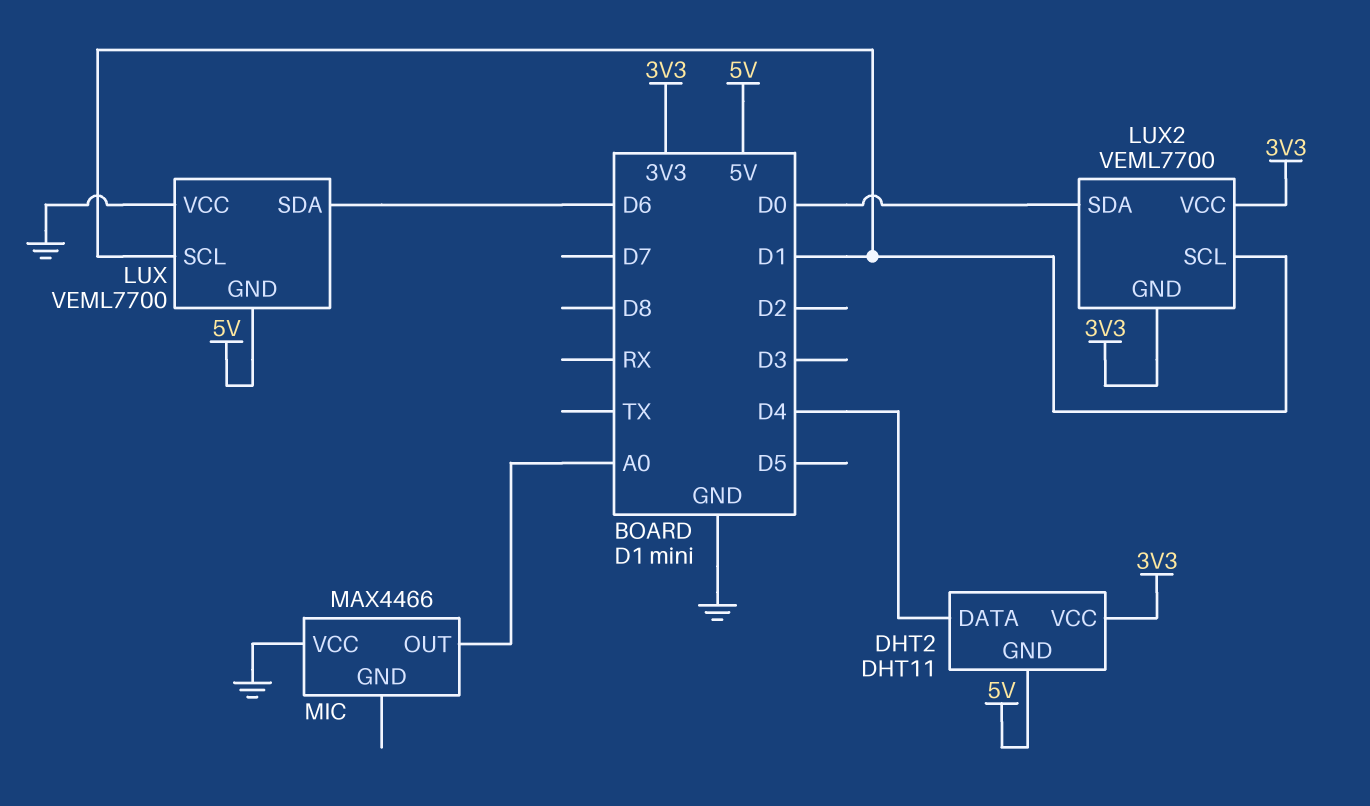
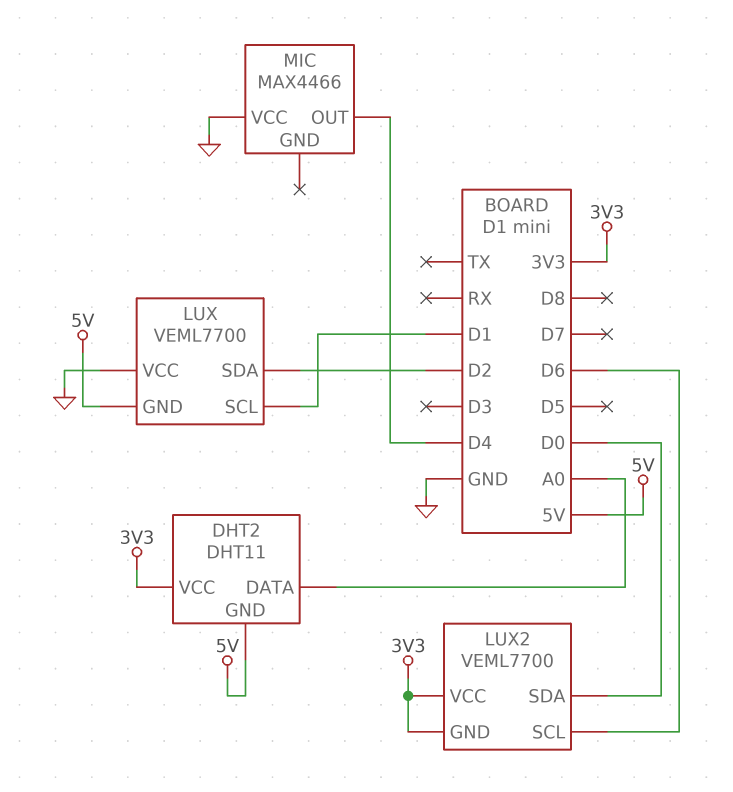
DHT2 pin DATA: D4 -> A0
LUX pin SDA: D6 -> D2
LUX2 pin SCL: D1 -> D6
MIC pin OUT: A0 -> D4

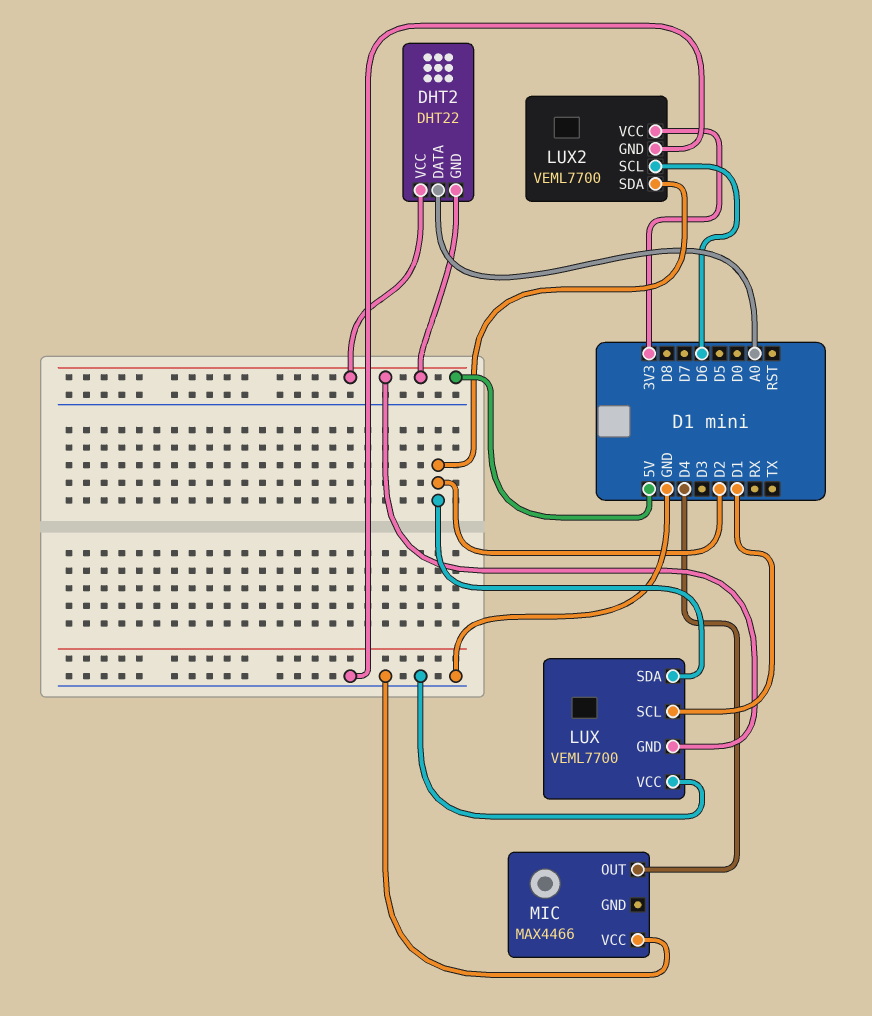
DHT2: DHT11 -> DHT22
DHT2 pin VCC: 3V3 -> 5V
LUX2 pin GND: 3V3 -> GND
LUX2 pin SDA: D0 -> D2

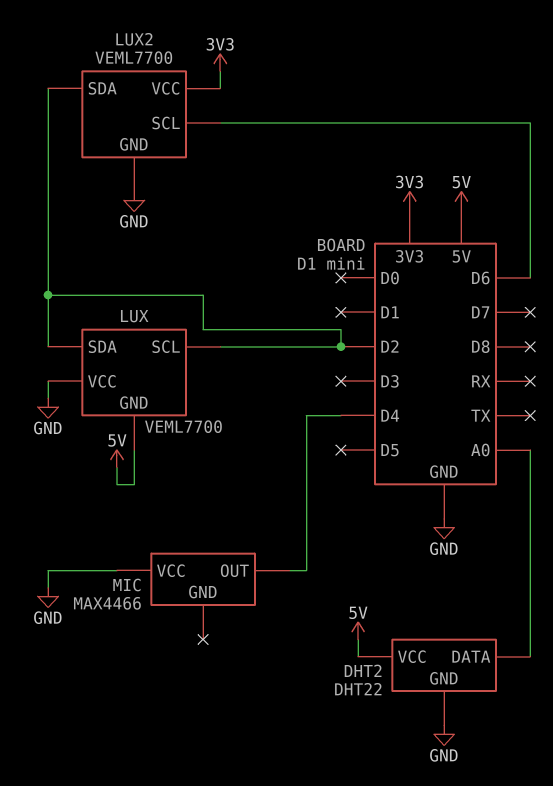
DHT2 pin GND: 5V -> GND
LUX pin SCL: D1 -> D2

